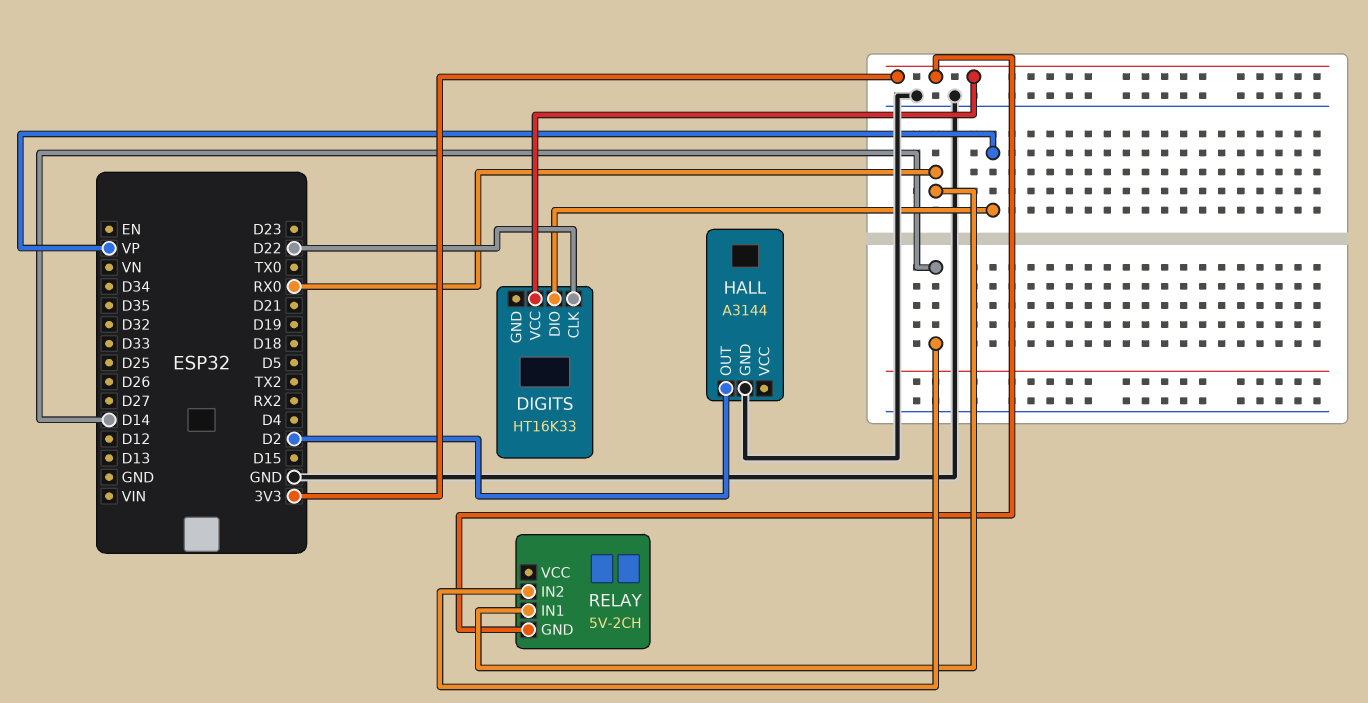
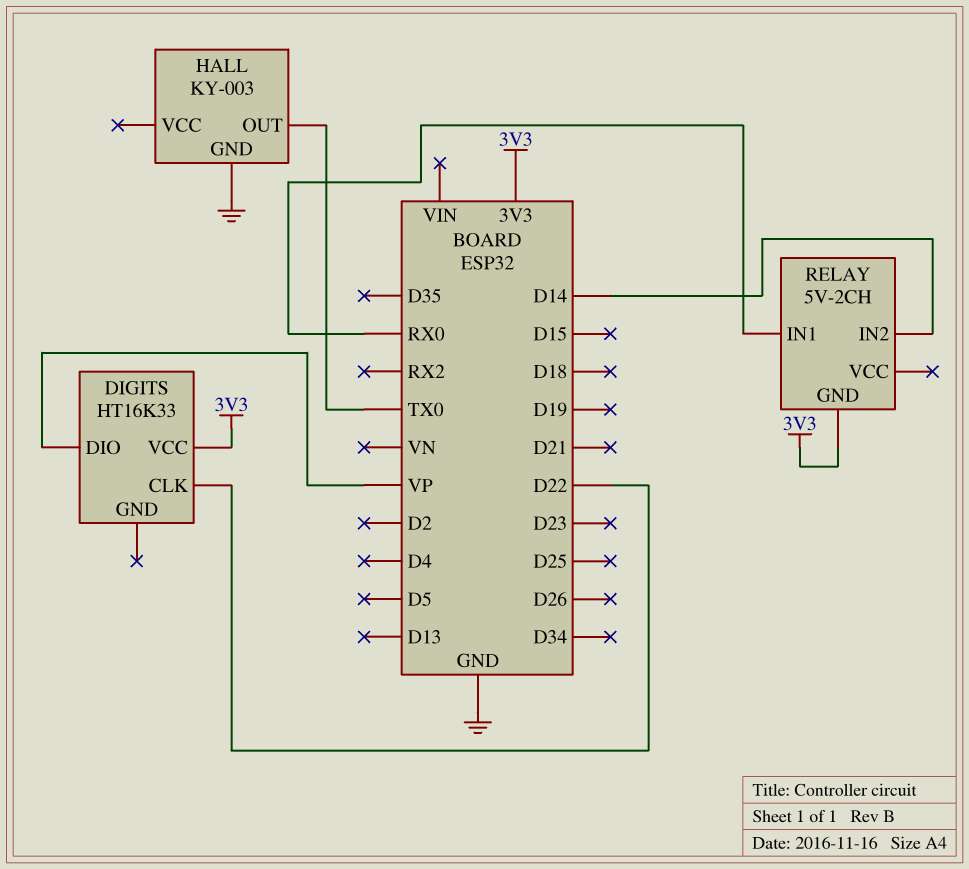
HALL: A3144 -> KY-003
HALL pin OUT: D2 -> TX0

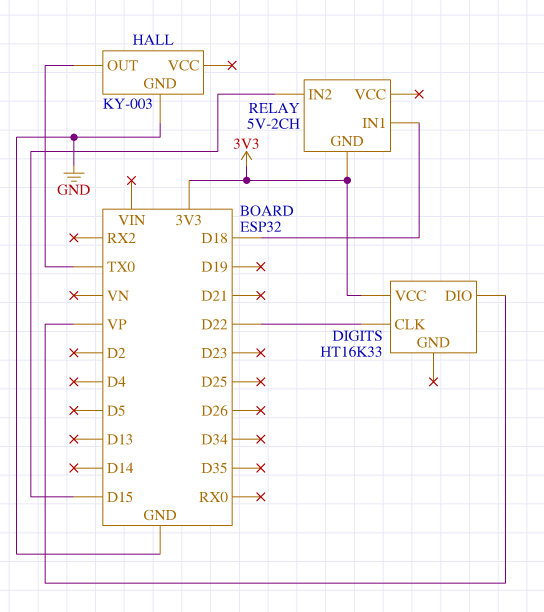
RELAY pin IN1: RX0 -> D18
RELAY pin IN2: D14 -> D15

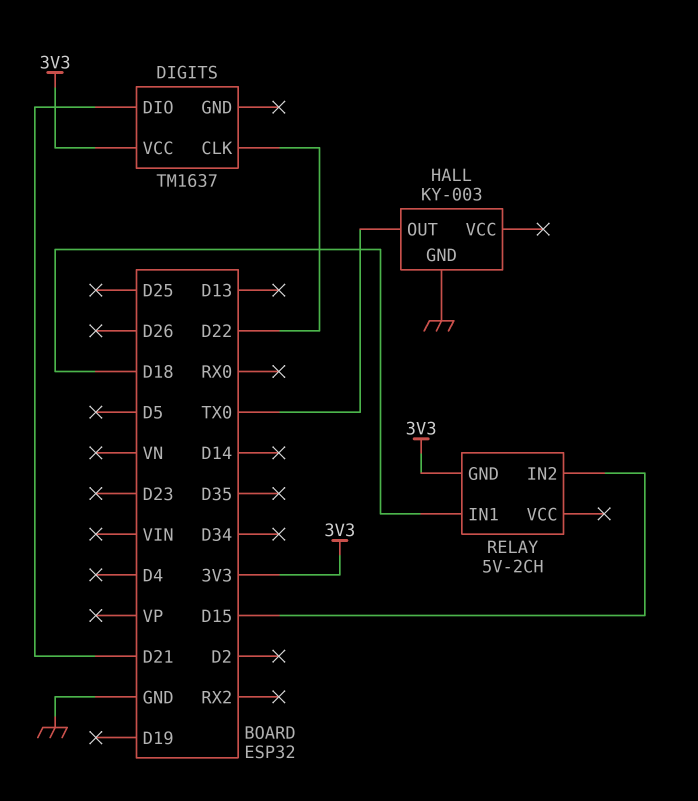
DIGITS: HT16K33 -> TM1637
DIGITS pin DIO: VP -> D21

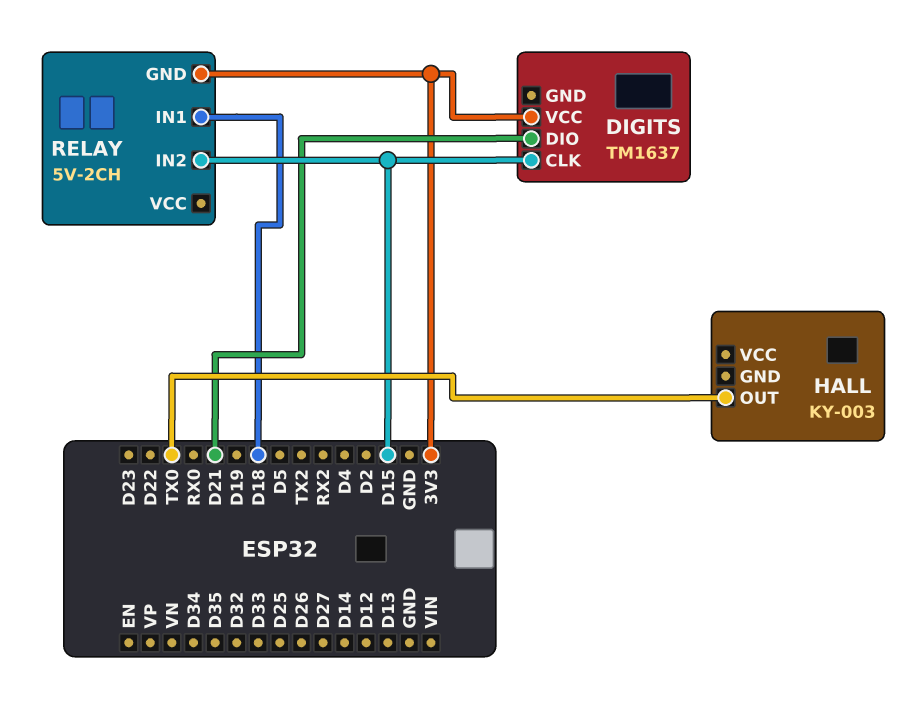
DIGITS pin CLK: D22 -> D15
HALL pin GND: GND -> none

